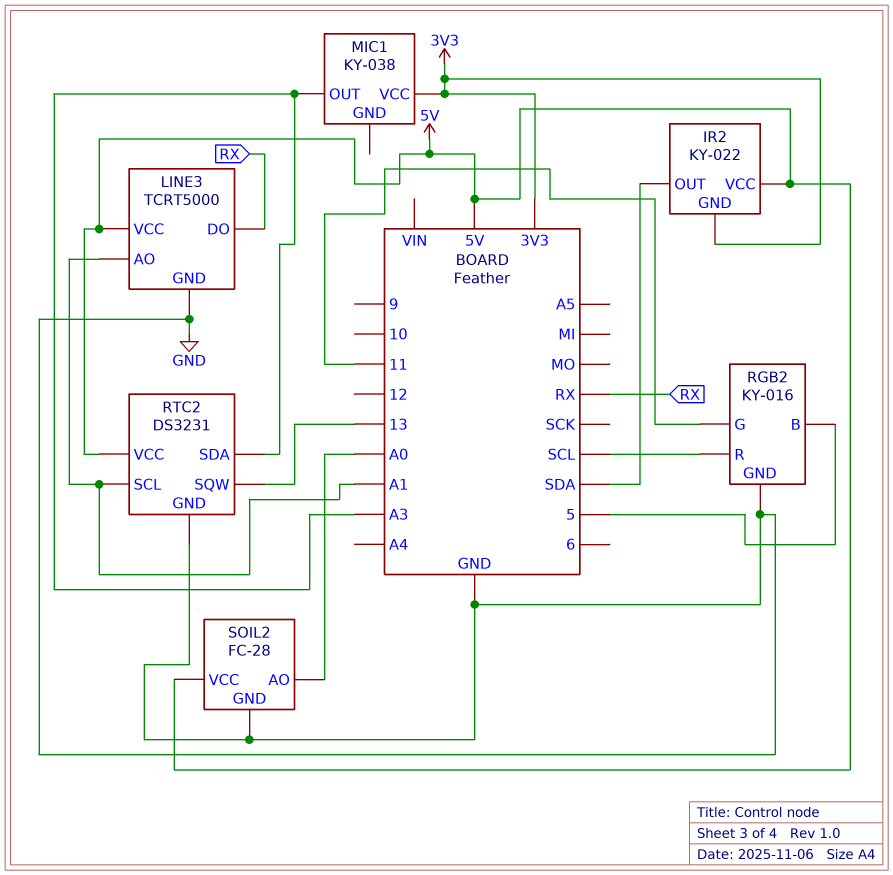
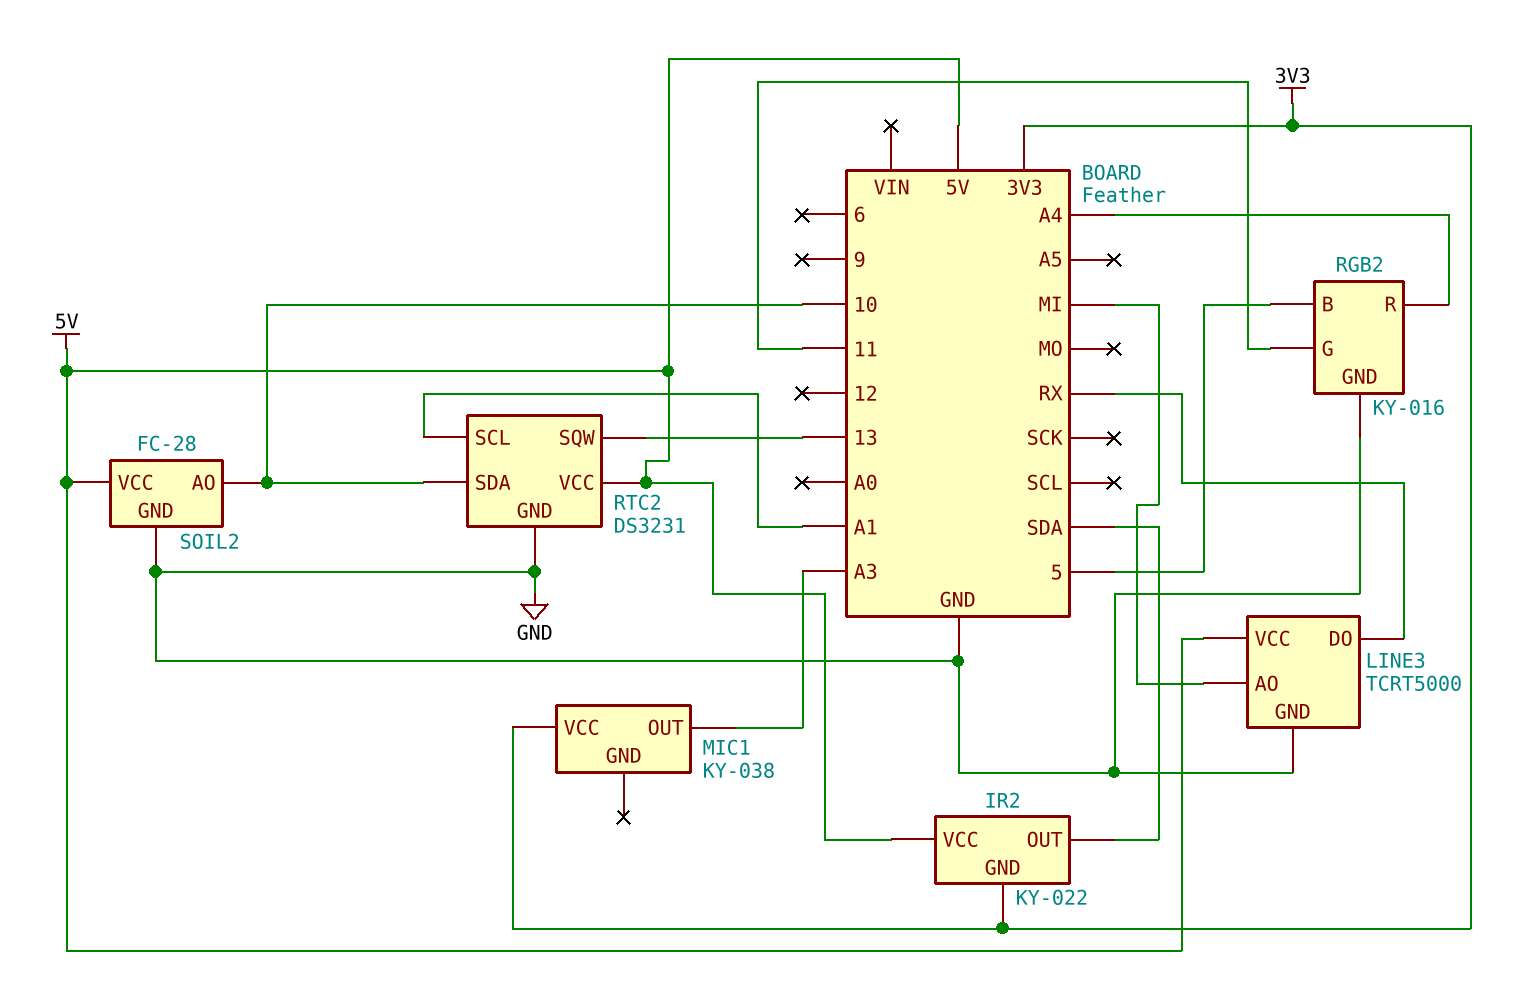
LINE3 pin AO: A1 -> MI
RGB2 pin R: SCL -> A4
RTC2 pin SDA: A3 -> 10
SOIL2 pin AO: A0 -> 10

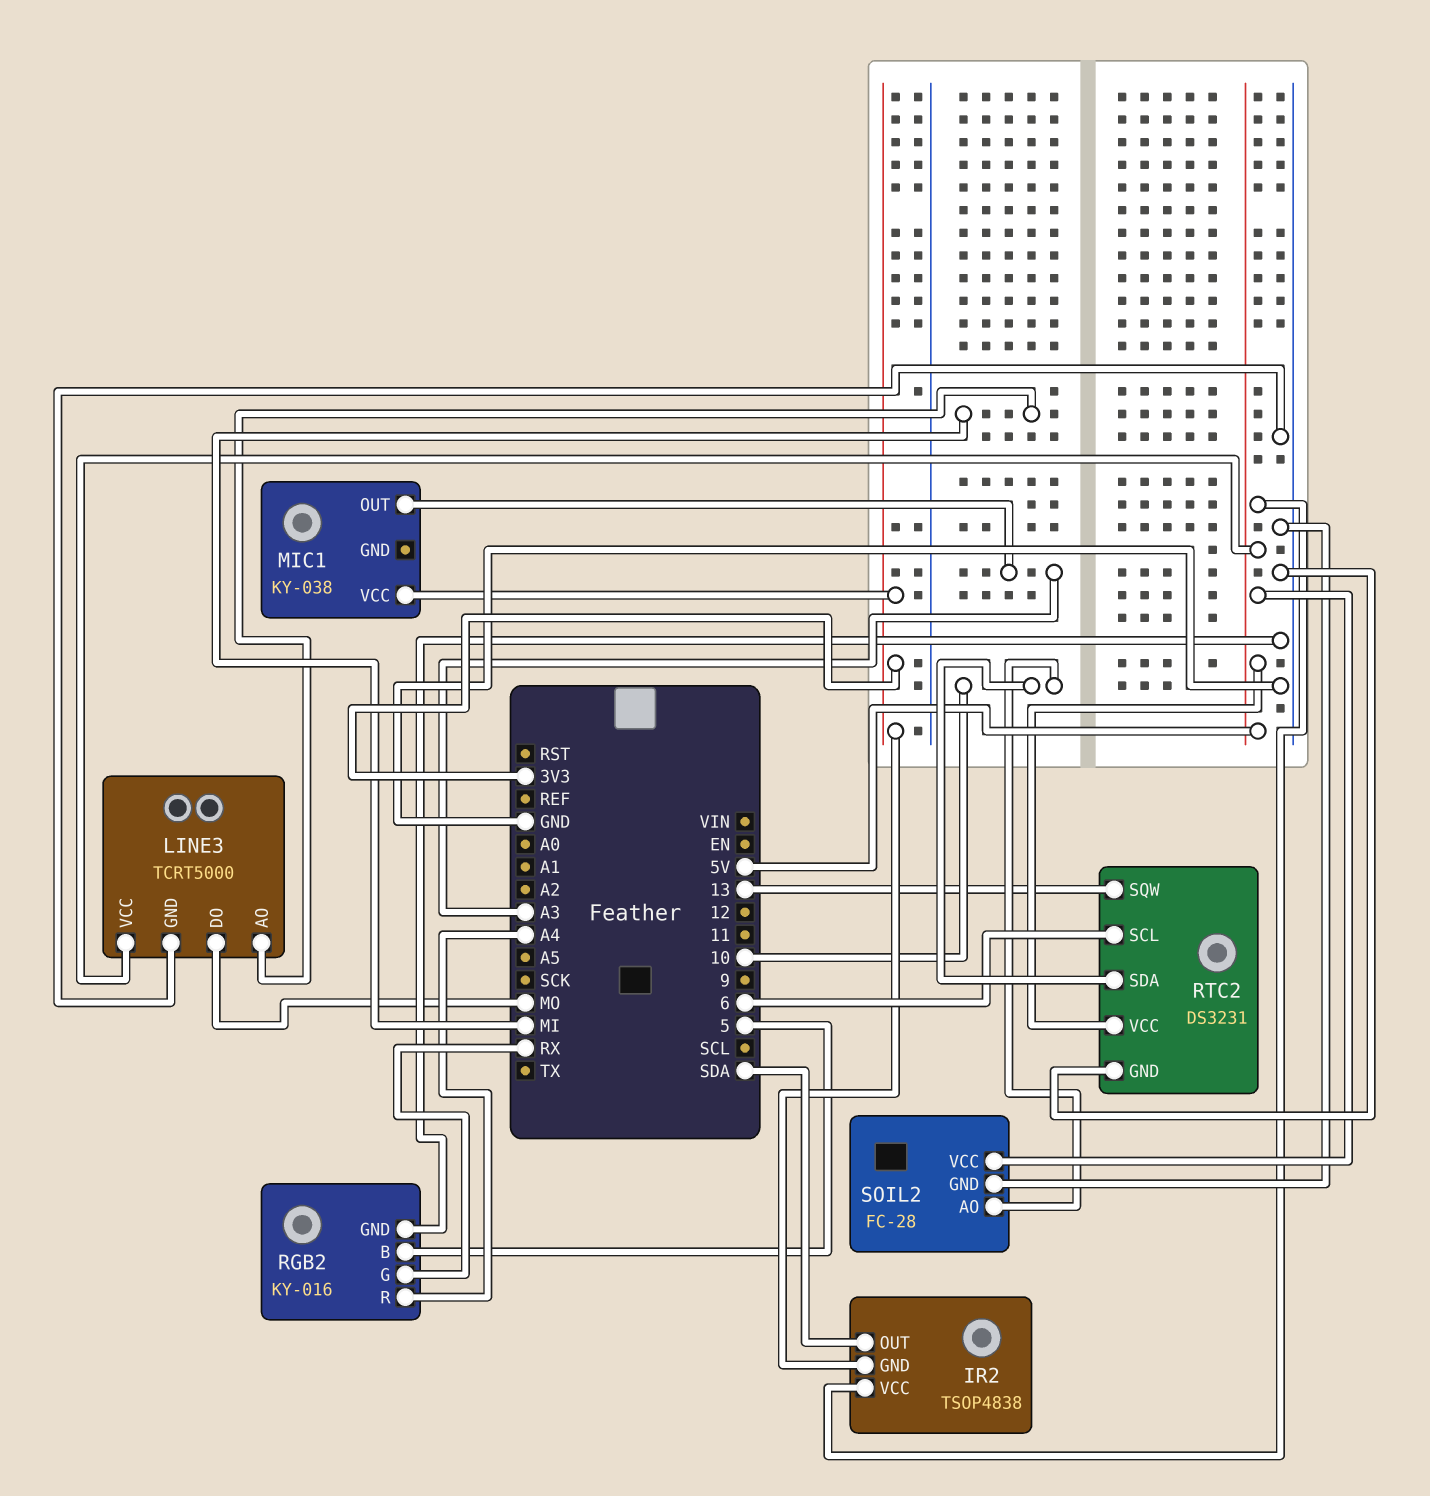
IR2: KY-022 -> TSOP4838
LINE3 pin DO: RX -> MO
RGB2 pin G: 11 -> RX
RTC2 pin SCL: A1 -> 6

